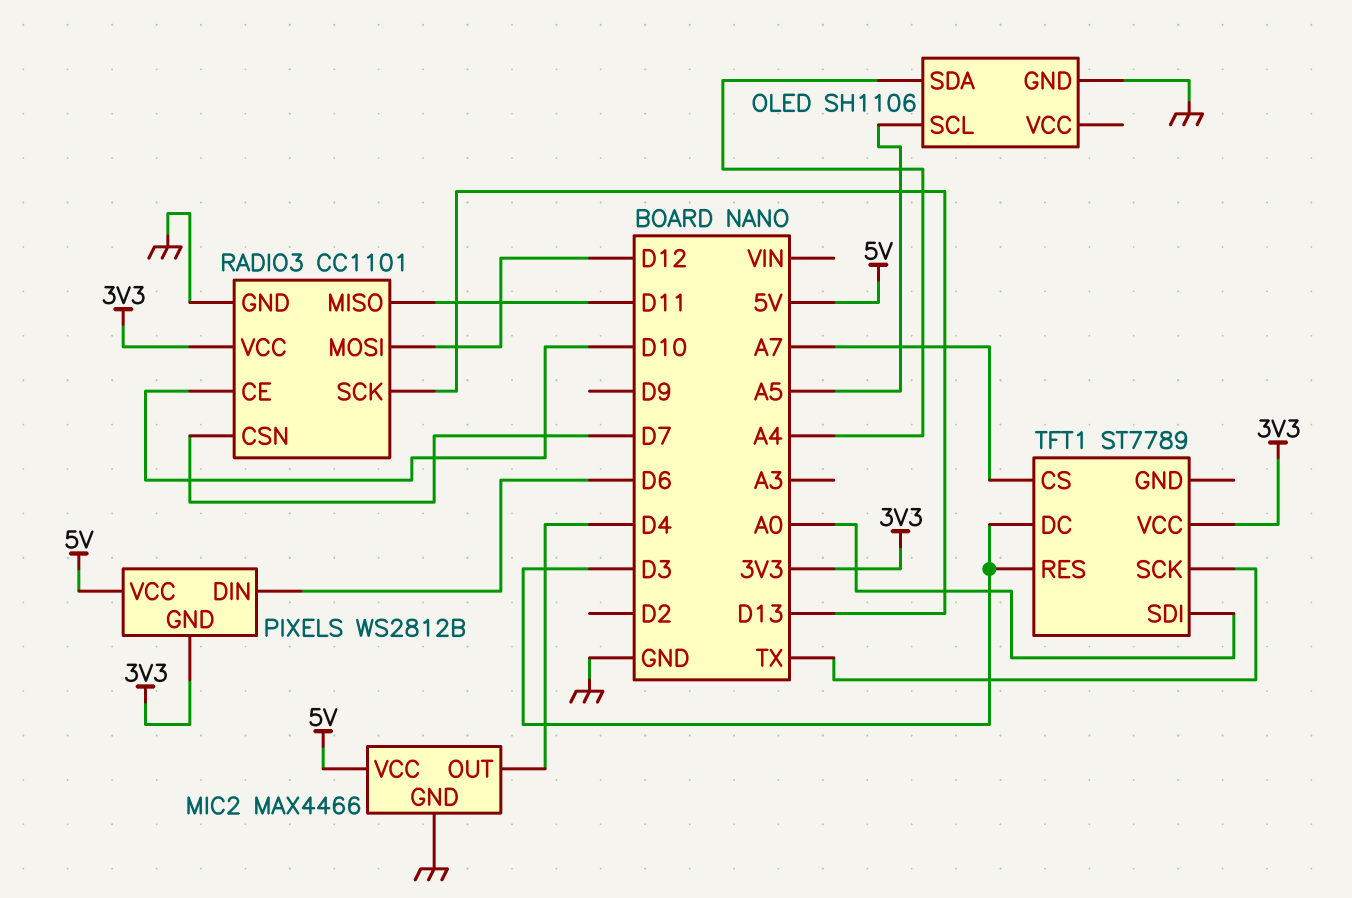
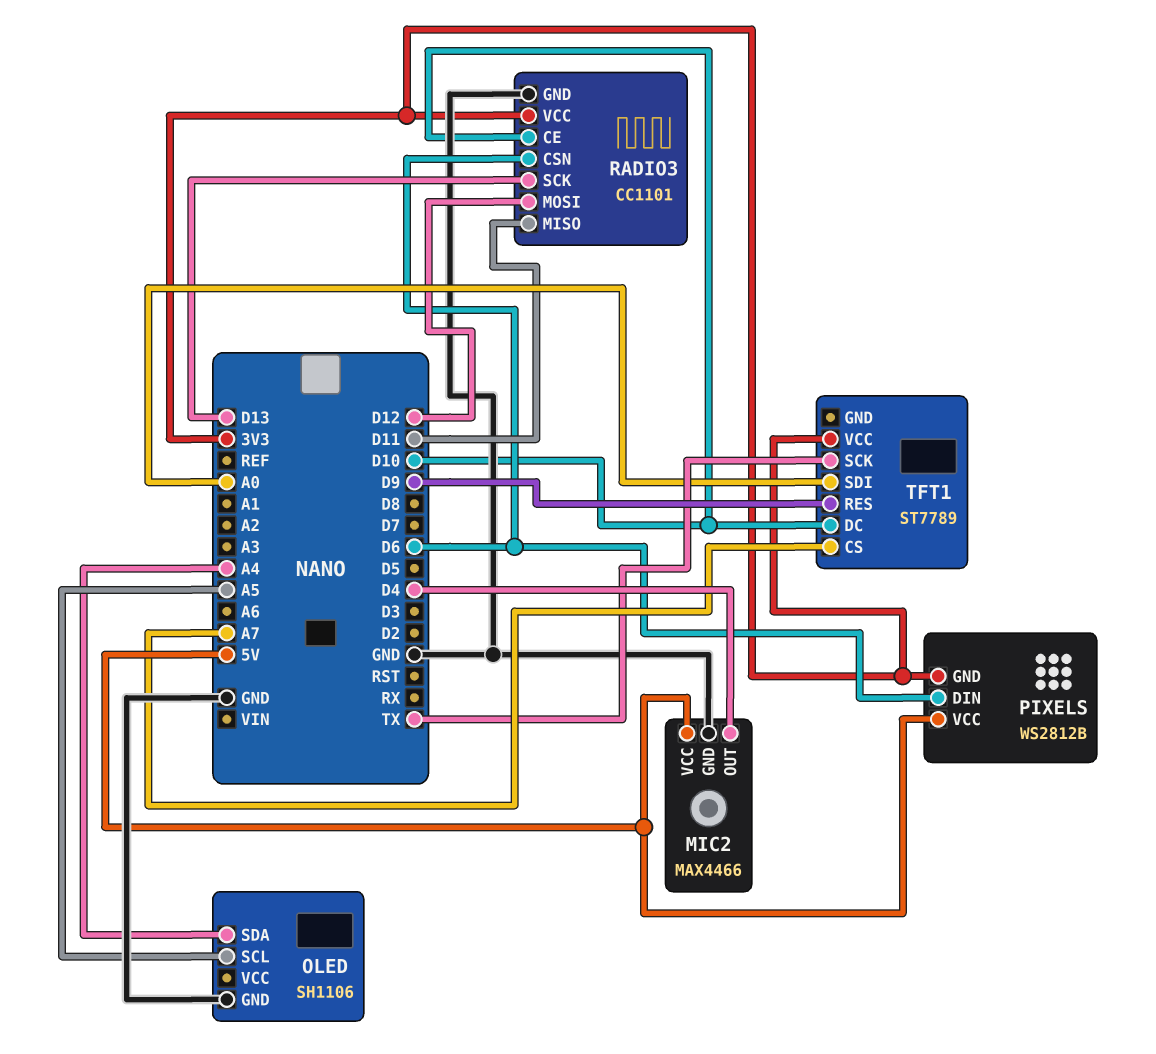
RADIO3 pin CSN: D7 -> D6
TFT1 pin DC: D3 -> D10
TFT1 pin RES: D3 -> D9

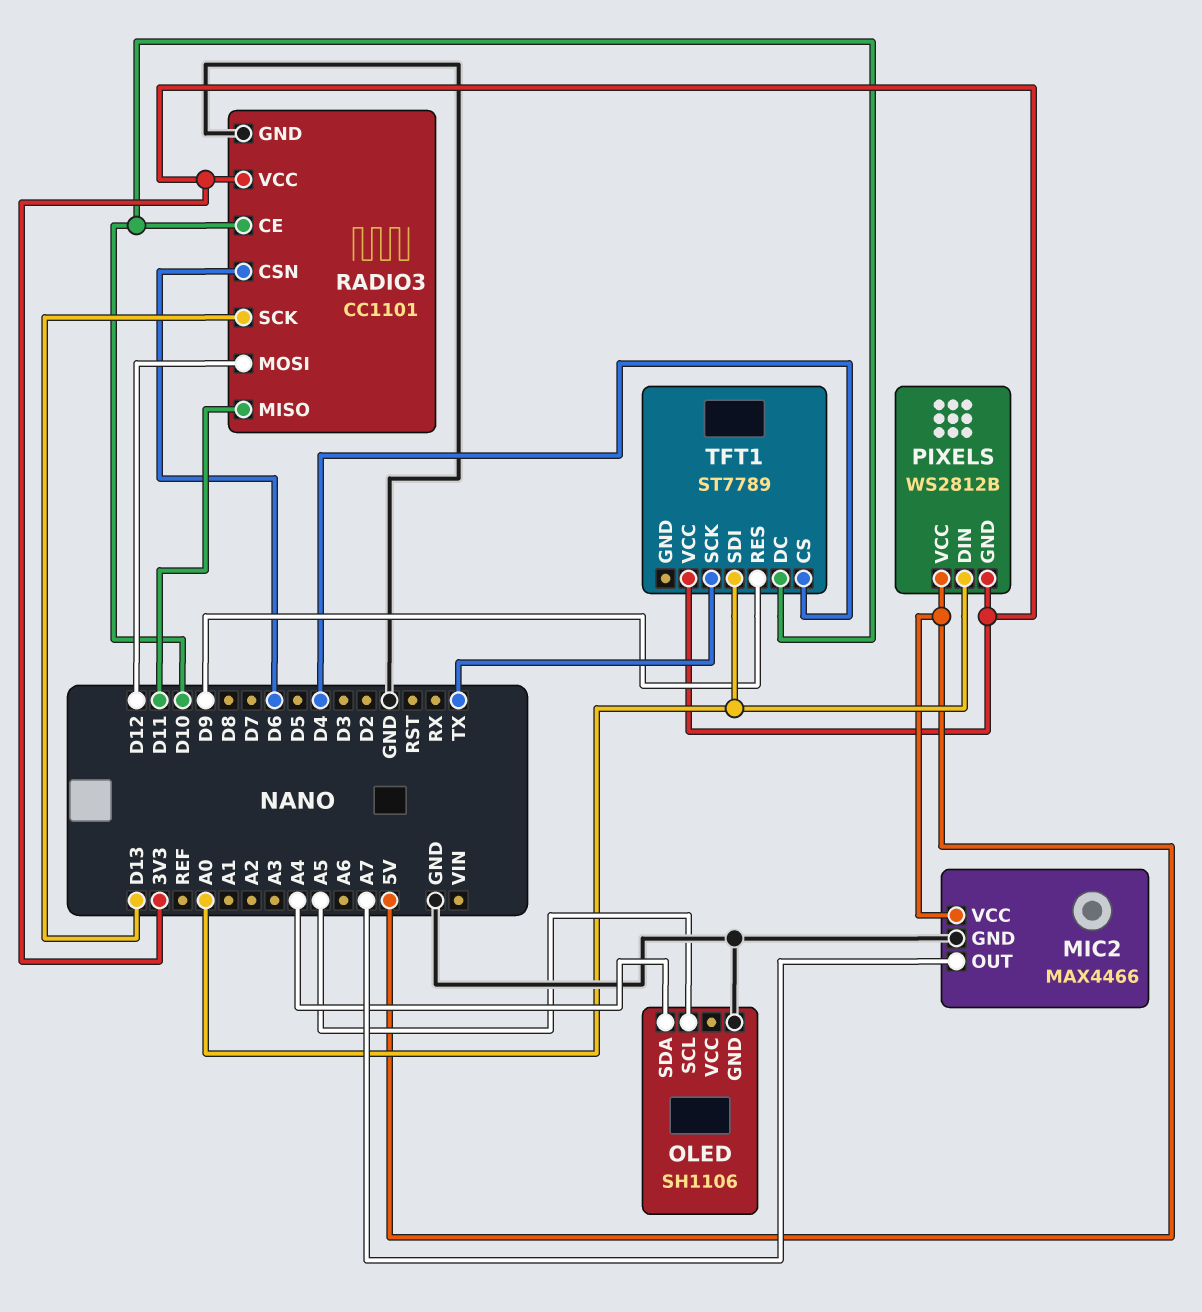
MIC2 pin OUT: D4 -> A7
PIXELS pin DIN: D6 -> A0
TFT1 pin CS: A7 -> D4

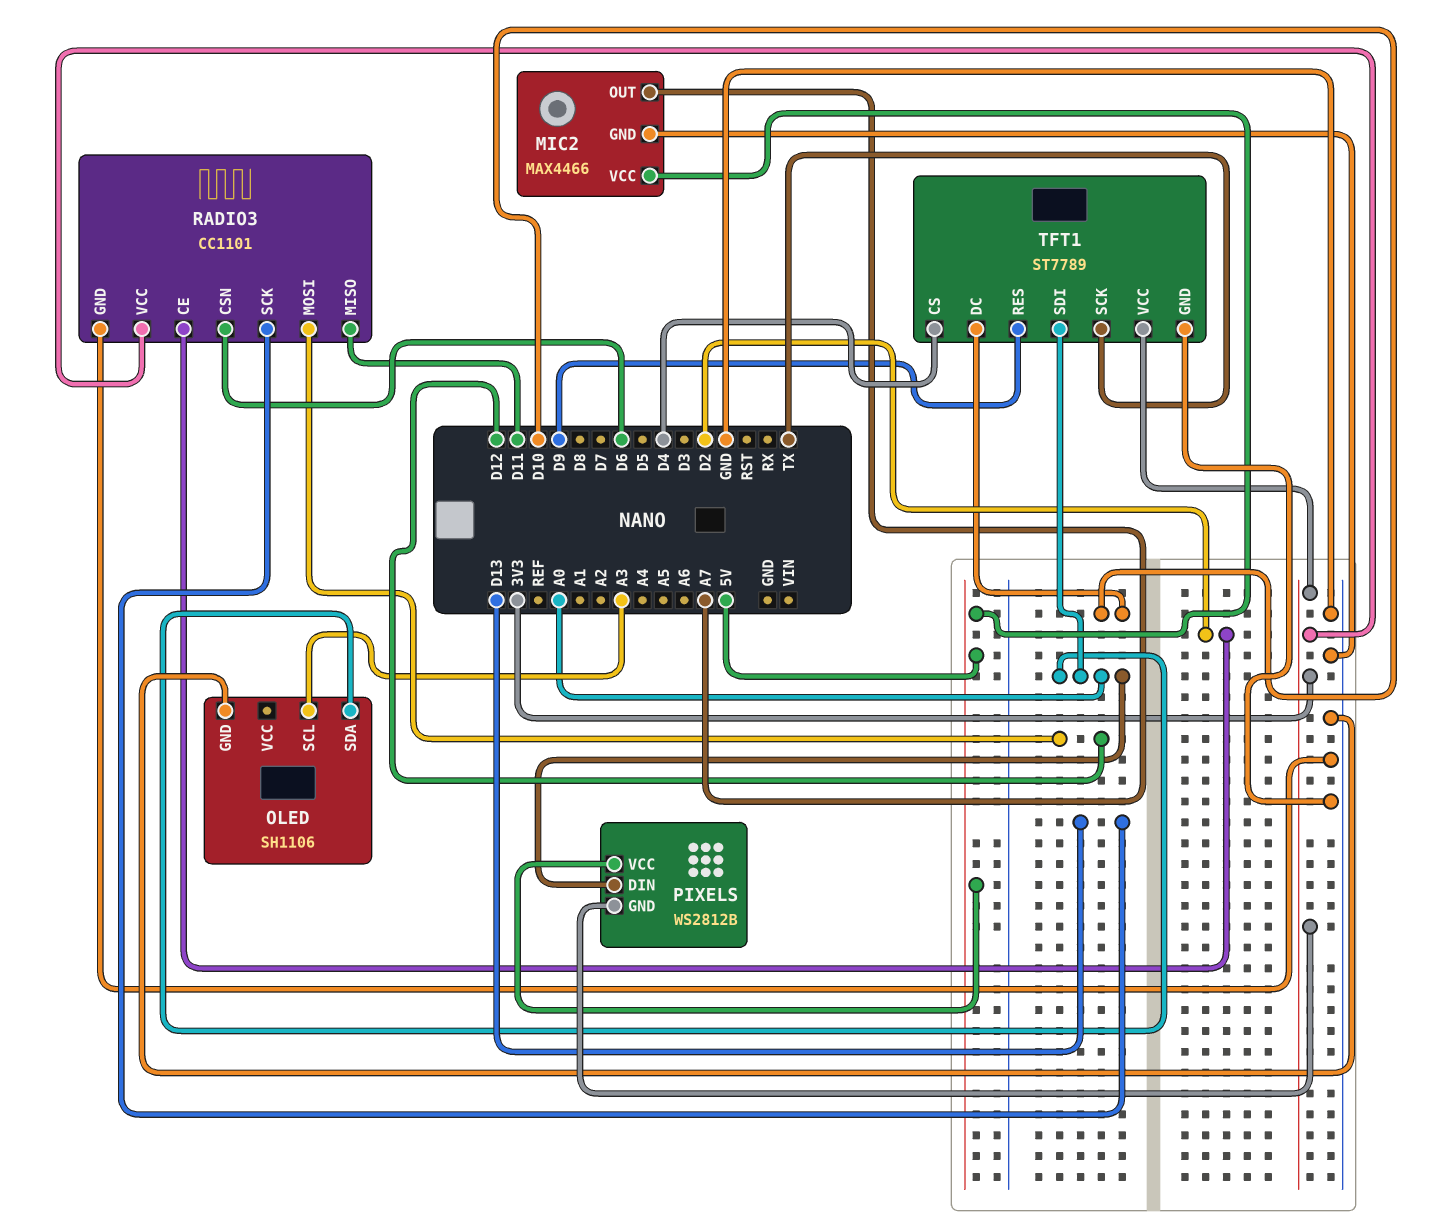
OLED pin SCL: A5 -> A3
OLED pin SDA: A4 -> A0
RADIO3 pin CE: D10 -> D2
TFT1 pin GND: none -> GND

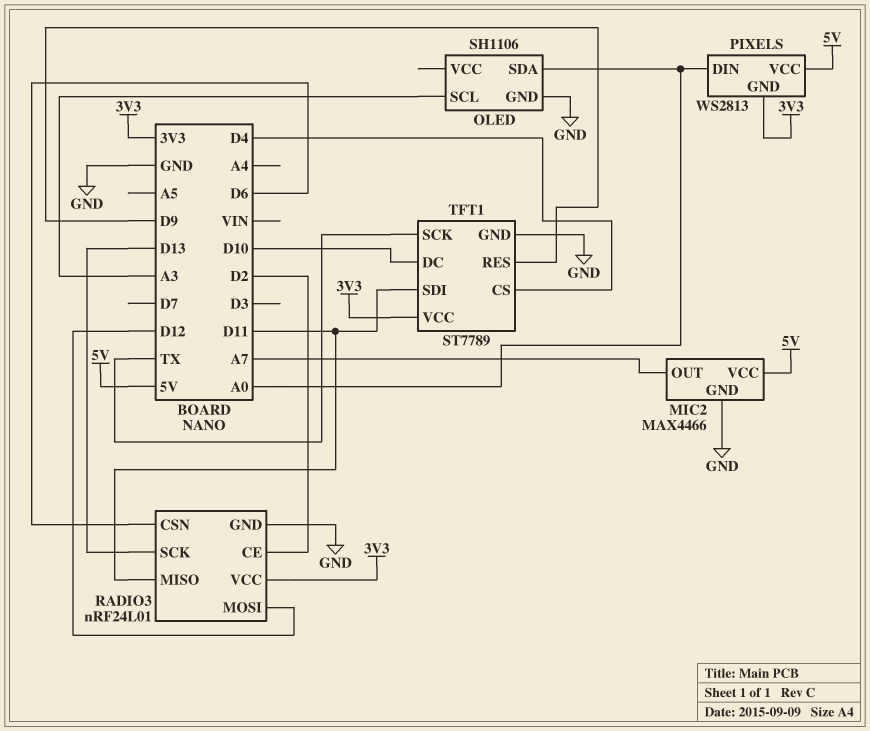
PIXELS: WS2812B -> WS2813
RADIO3: CC1101 -> nRF24L01
TFT1 pin SDI: A0 -> D11

